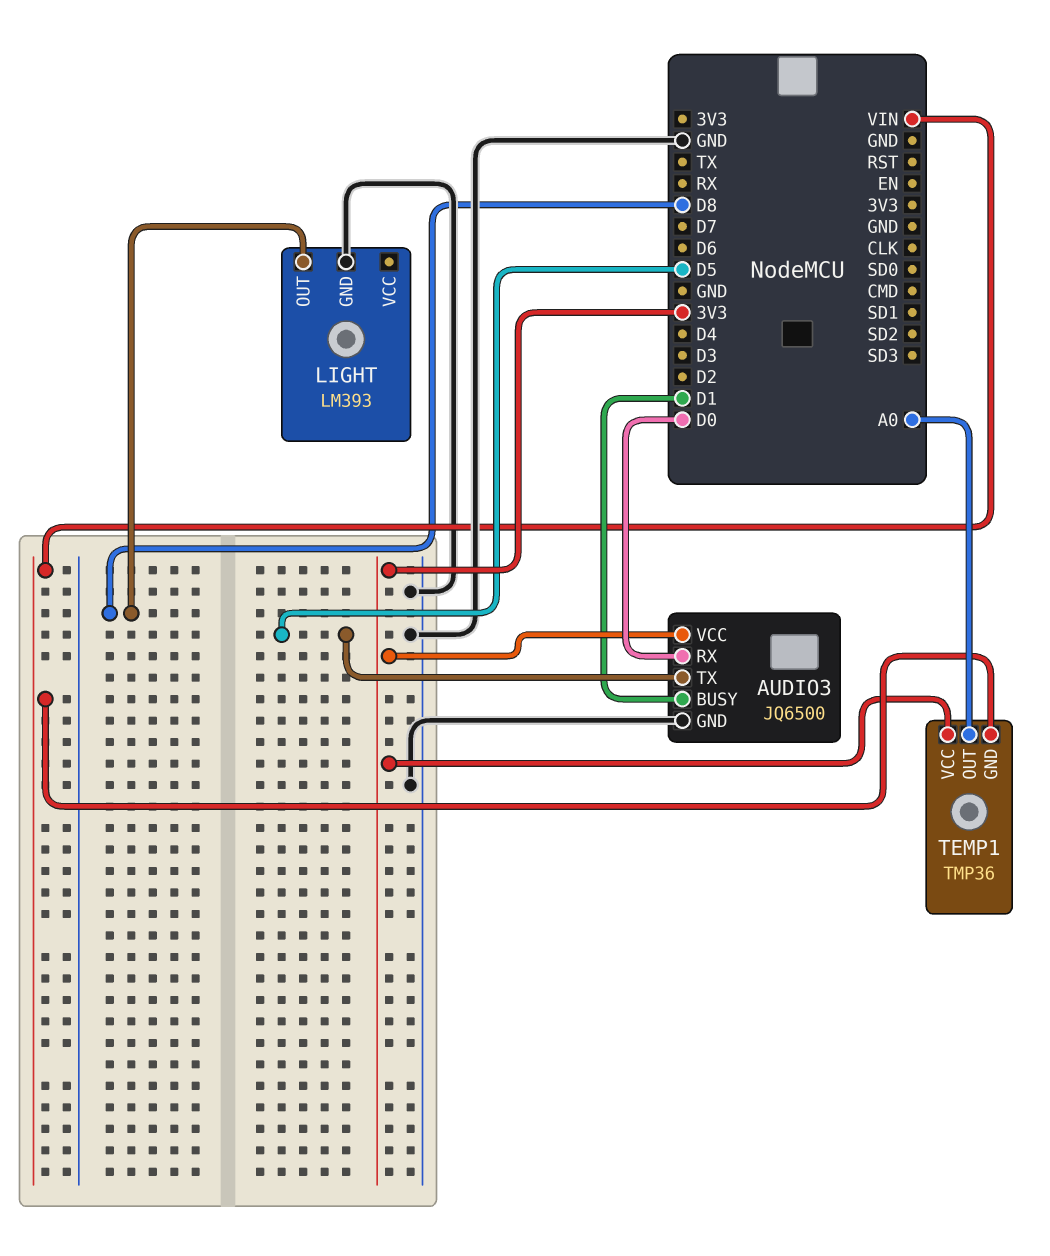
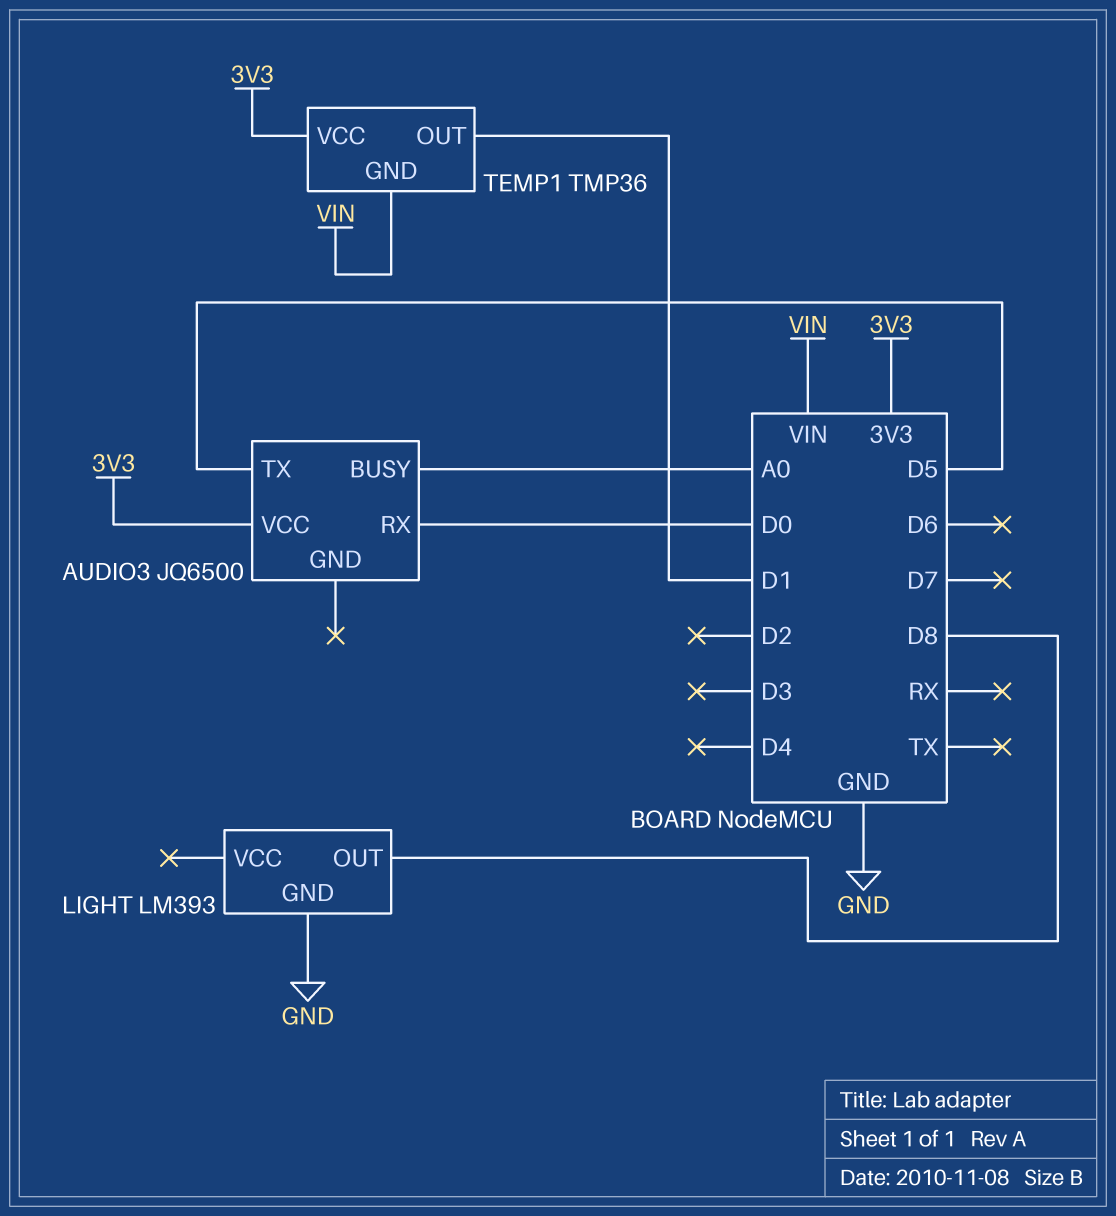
AUDIO3 pin BUSY: D1 -> A0
AUDIO3 pin GND: GND -> none
TEMP1 pin OUT: A0 -> D1

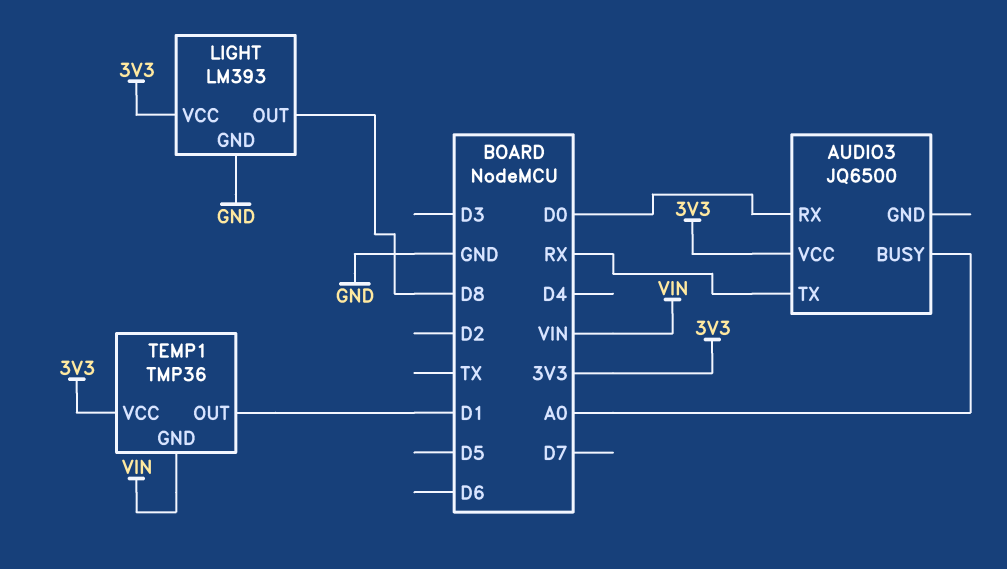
AUDIO3 pin TX: D5 -> RX
LIGHT pin VCC: none -> 3V3

